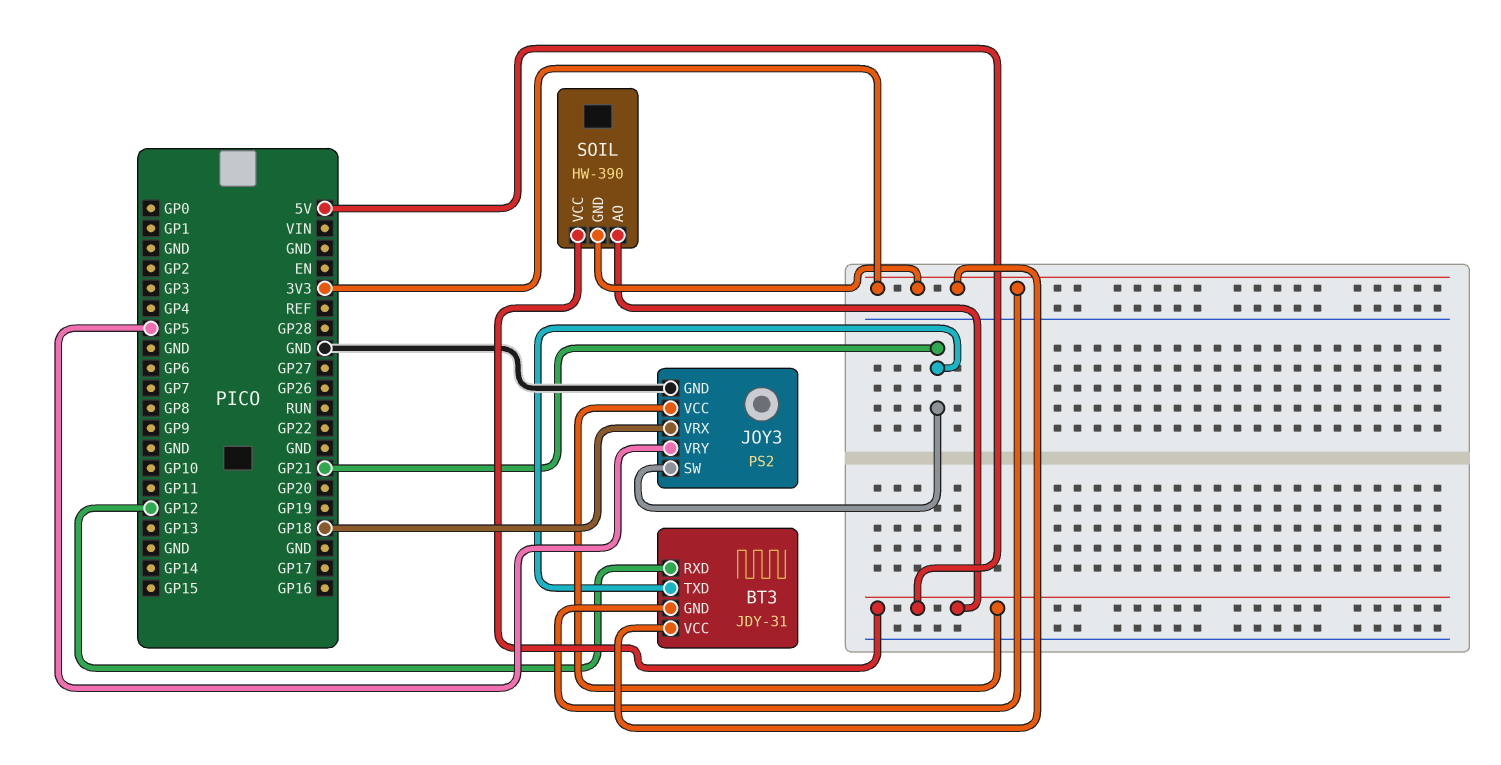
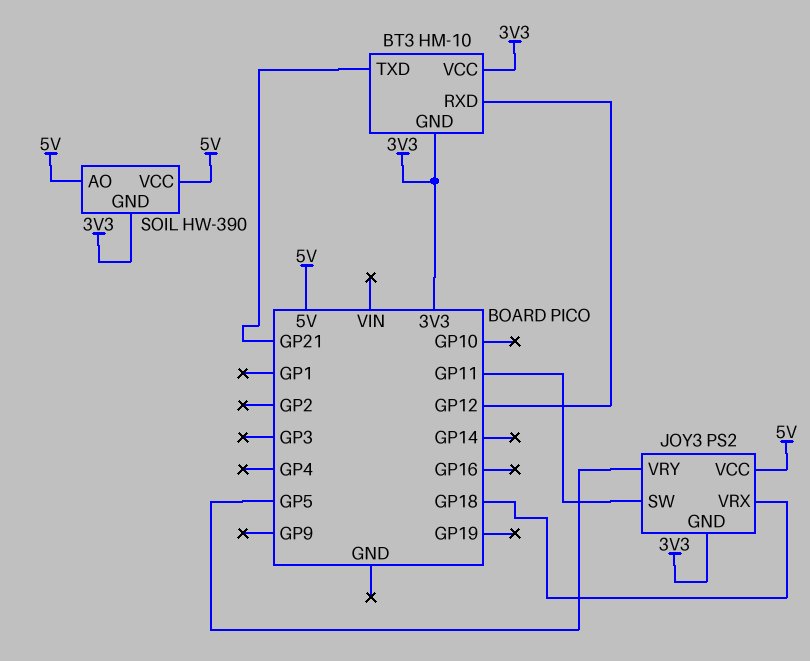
BT3: JDY-31 -> HM-10
JOY3 pin GND: GND -> 3V3
JOY3 pin SW: GP21 -> GP11

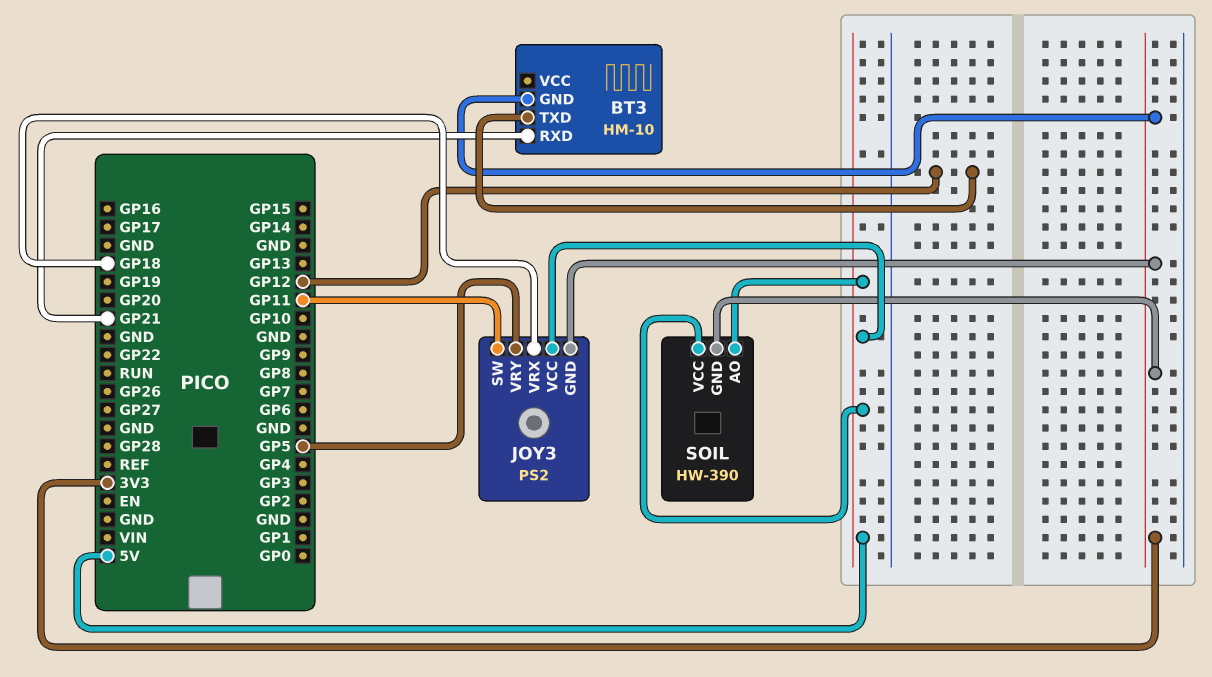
BT3 pin RXD: GP12 -> GP21
BT3 pin TXD: GP21 -> GP12
BT3 pin VCC: 3V3 -> none

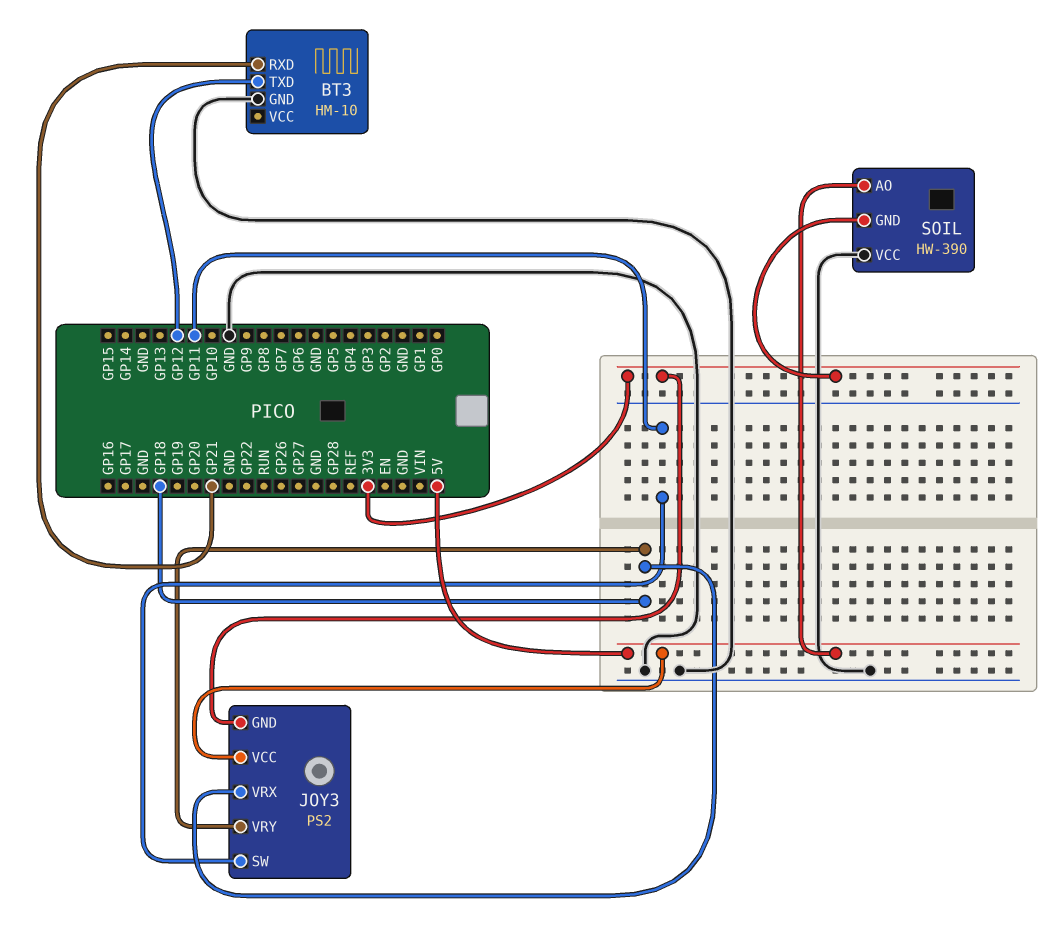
BT3 pin GND: 3V3 -> GND
JOY3 pin VRY: GP5 -> GP18
SOIL pin VCC: 5V -> GND

